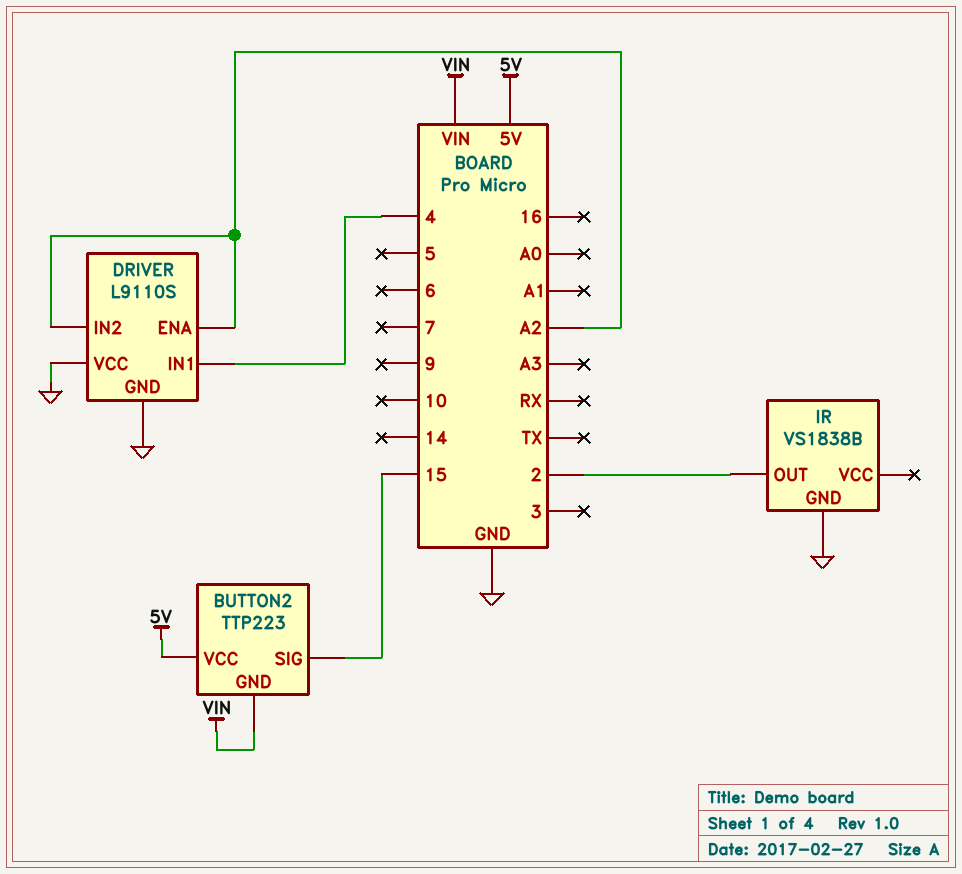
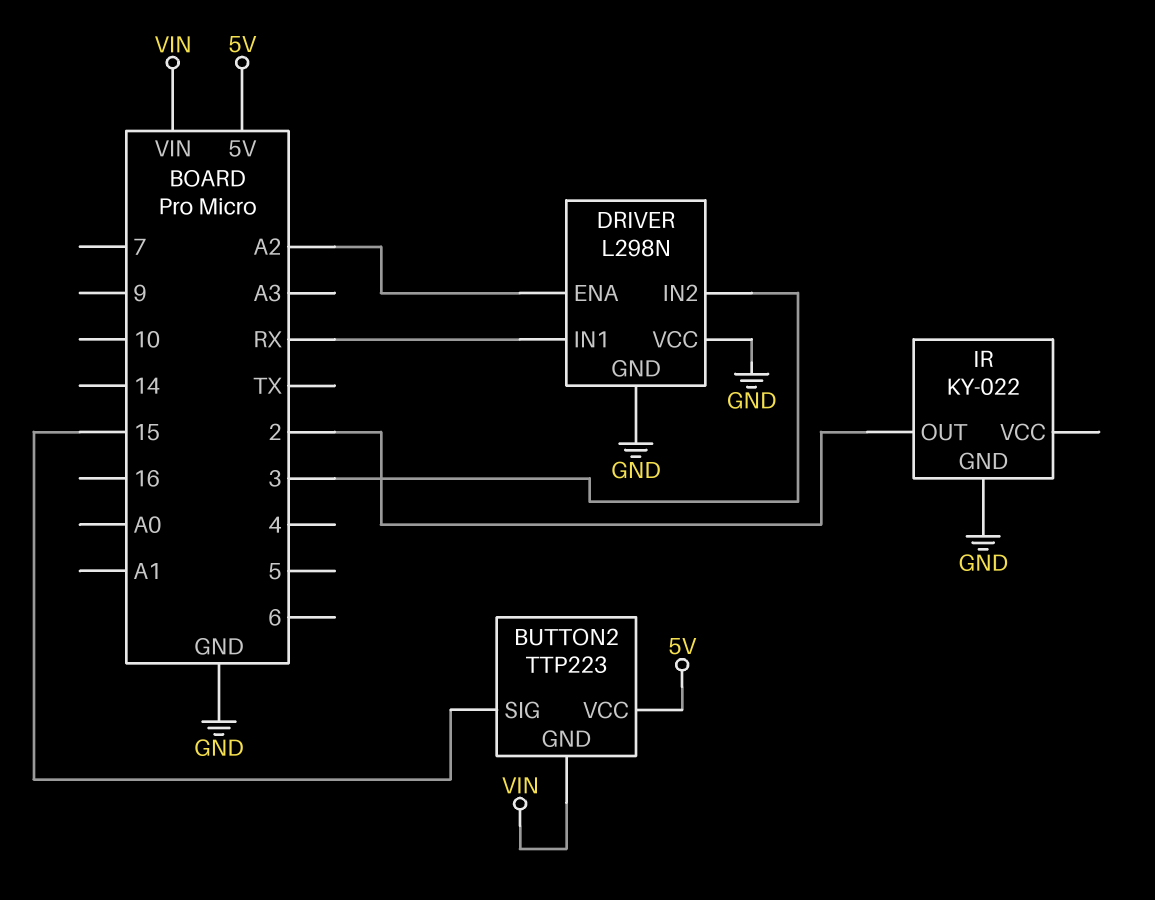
DRIVER: L9110S -> L298N
DRIVER pin IN1: 4 -> RX
DRIVER pin IN2: A2 -> 3
IR: VS1838B -> KY-022

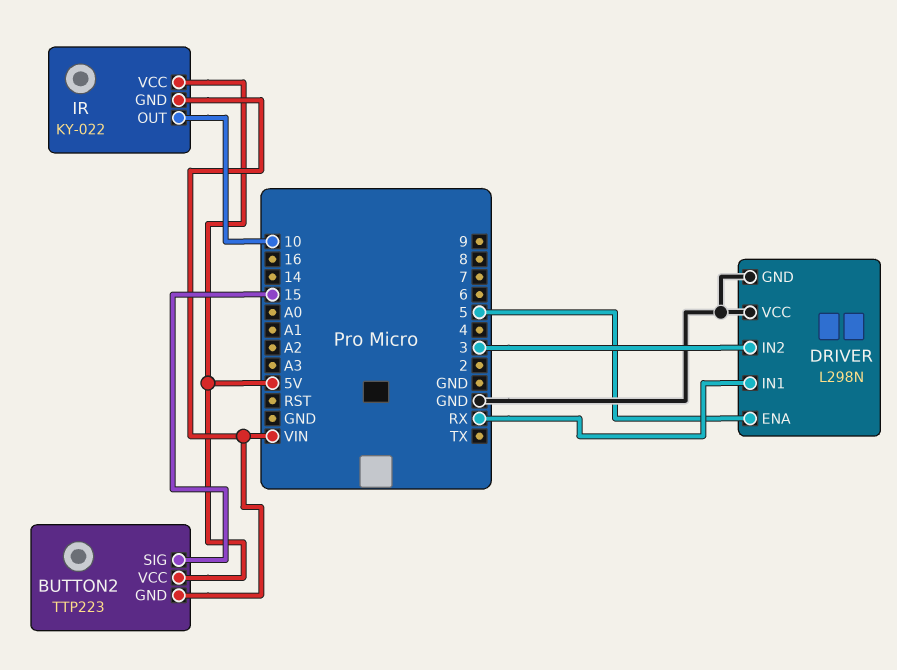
DRIVER pin ENA: A2 -> 5
IR pin GND: GND -> VIN
IR pin OUT: 2 -> 10
IR pin VCC: none -> 5V

